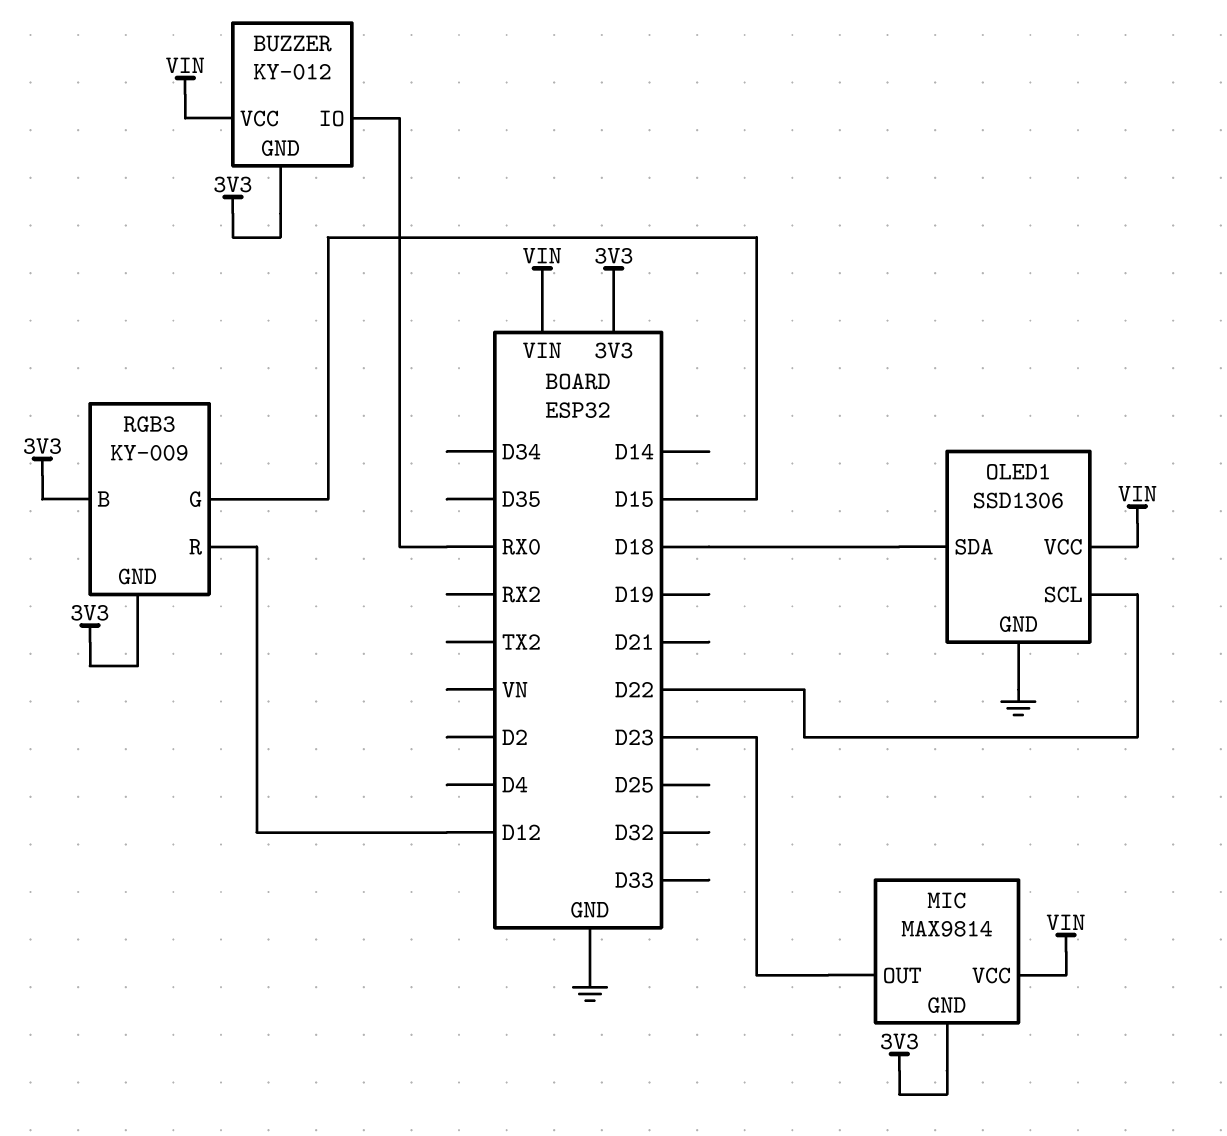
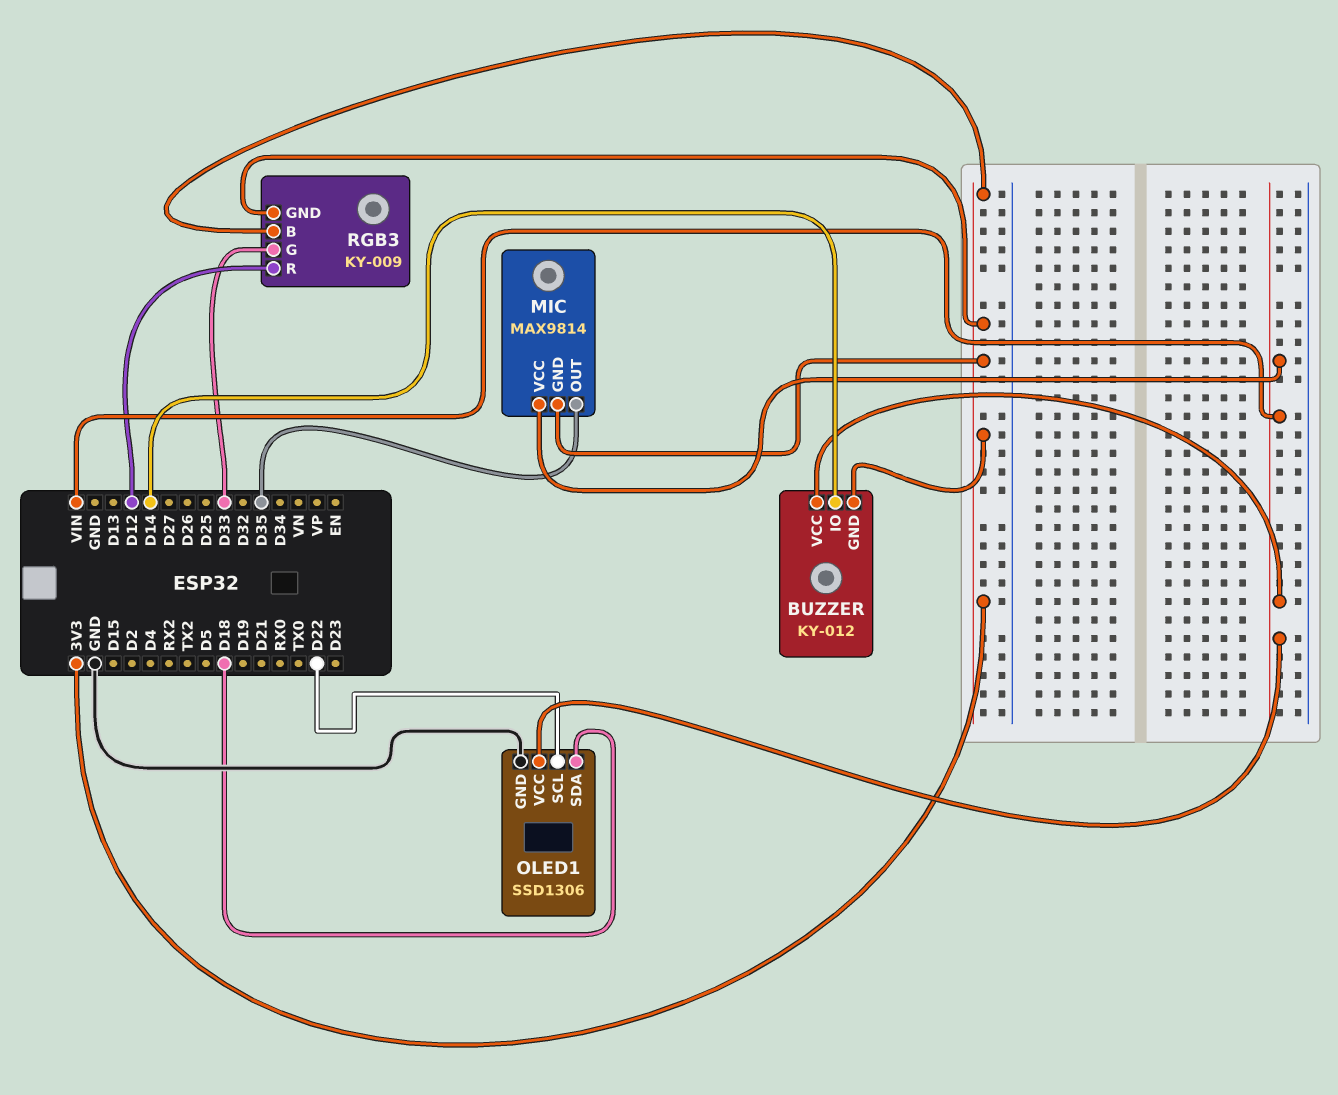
BUZZER pin IO: RX0 -> D14
MIC pin OUT: D23 -> D35
RGB3 pin G: D15 -> D33

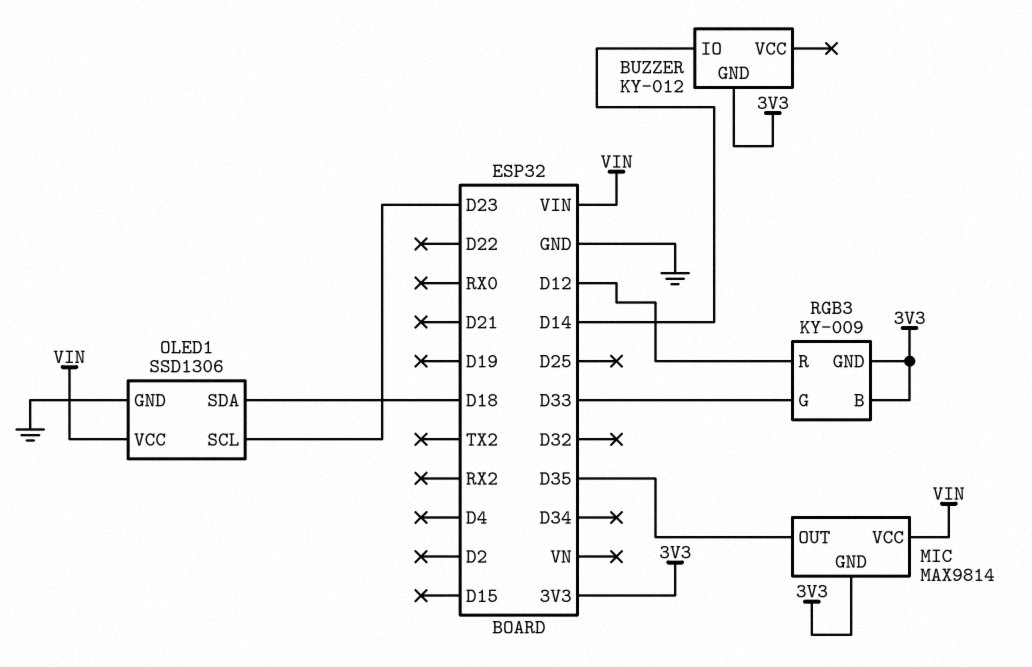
BUZZER pin VCC: VIN -> none
OLED1 pin SCL: D22 -> D23

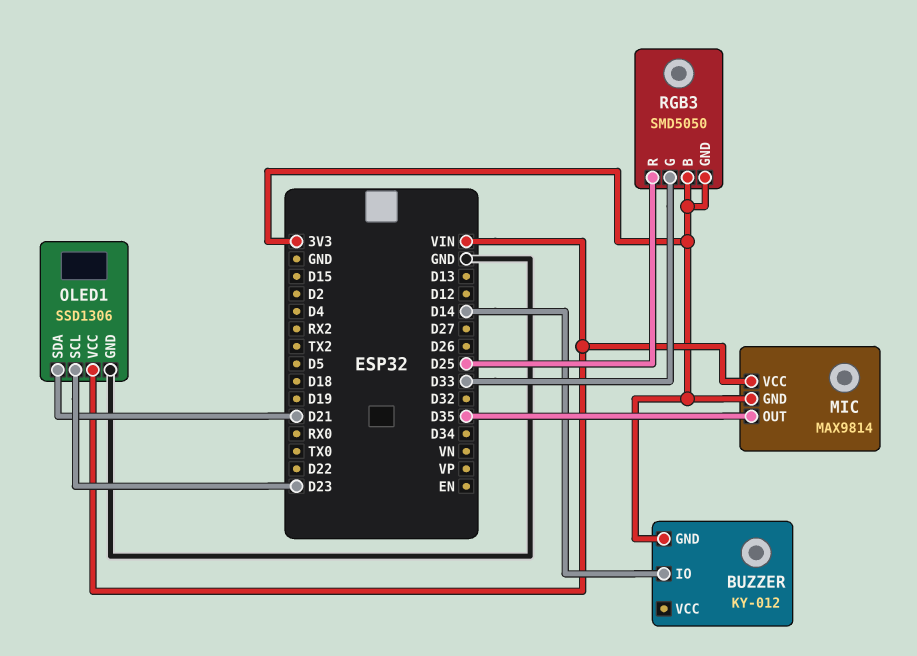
OLED1 pin SDA: D18 -> D21
RGB3: KY-009 -> SMD5050
RGB3 pin R: D12 -> D25

